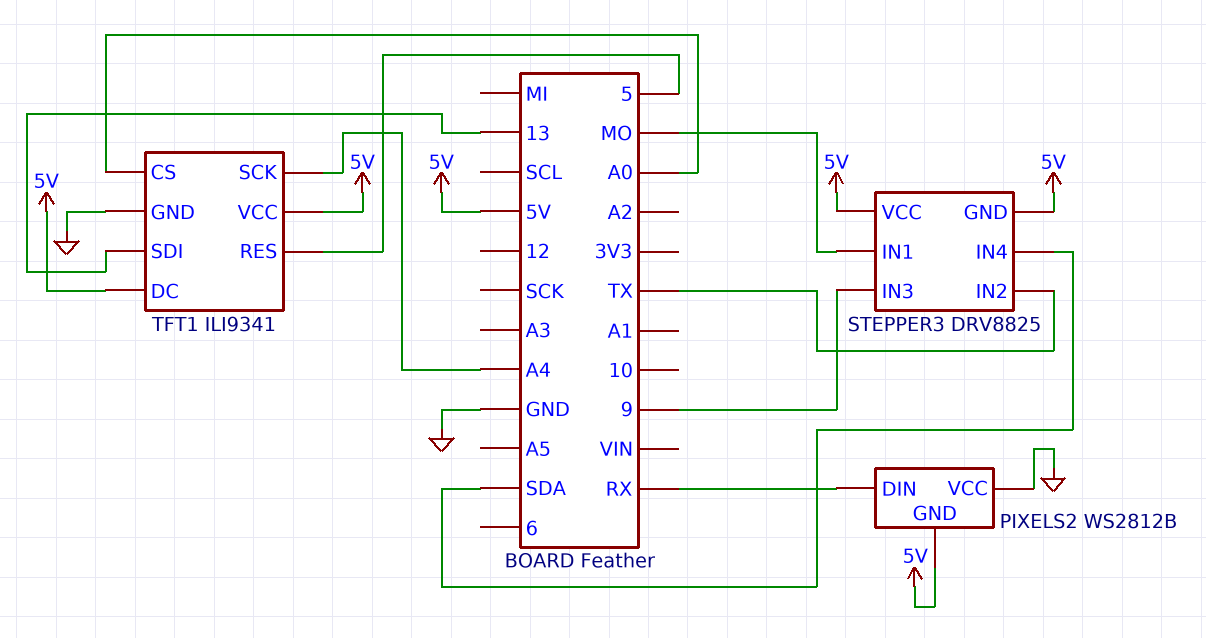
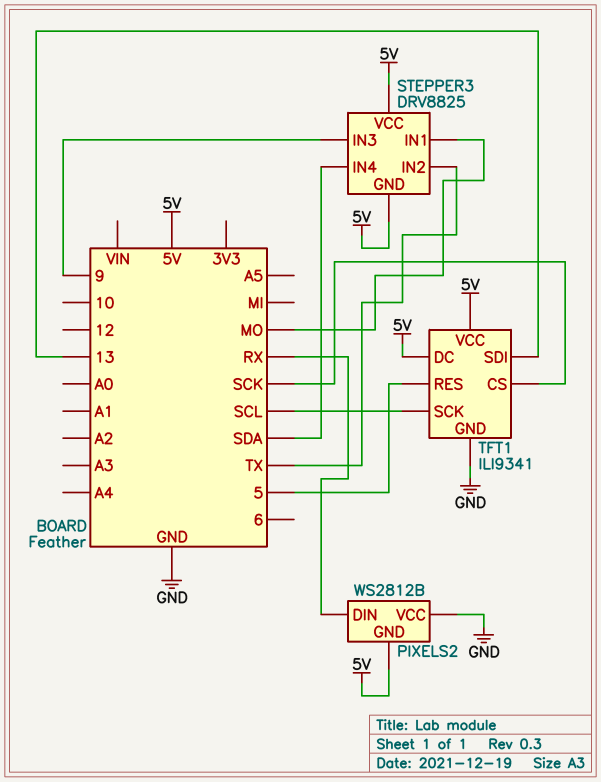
TFT1 pin CS: A0 -> SCK
TFT1 pin SCK: A4 -> SCL

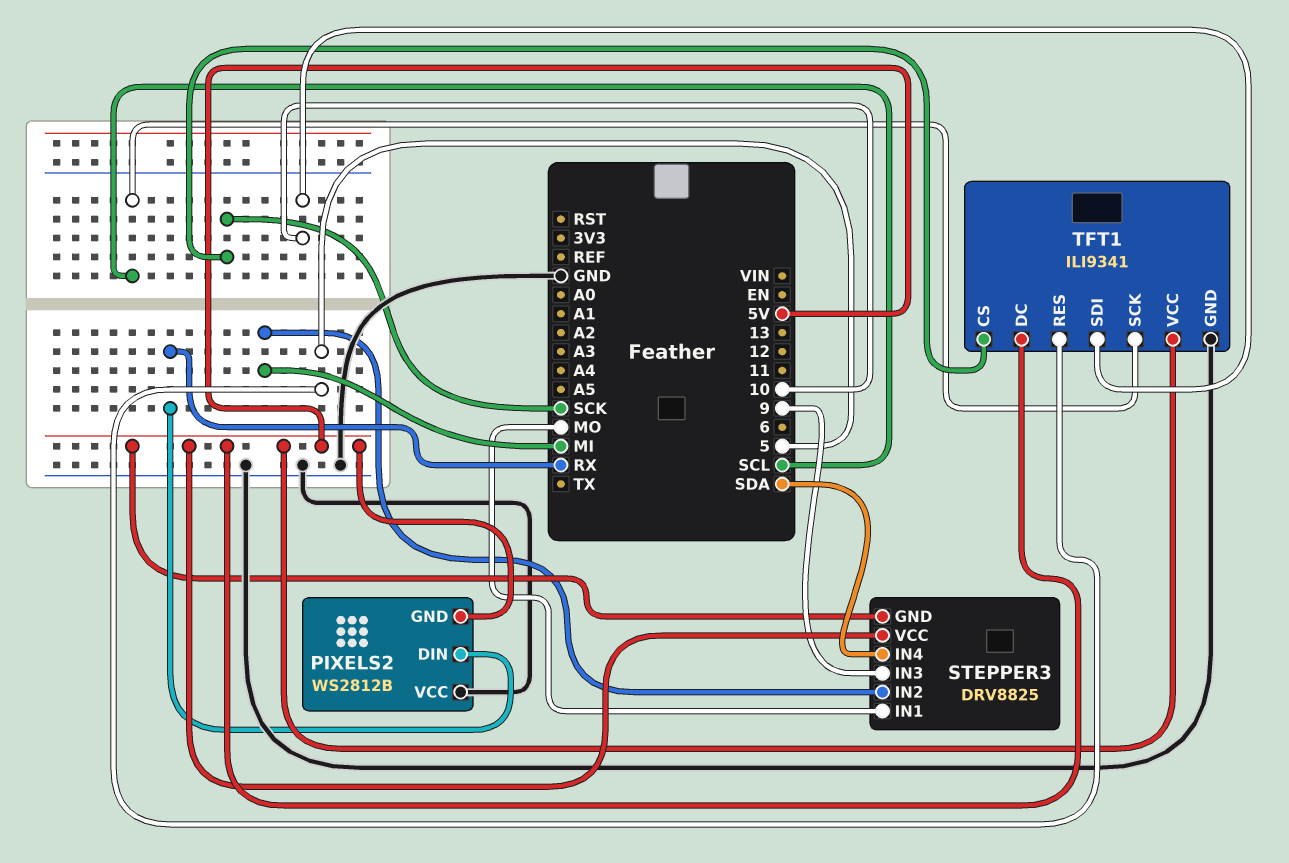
STEPPER3 pin IN2: TX -> MI
TFT1 pin SDI: 13 -> 10

